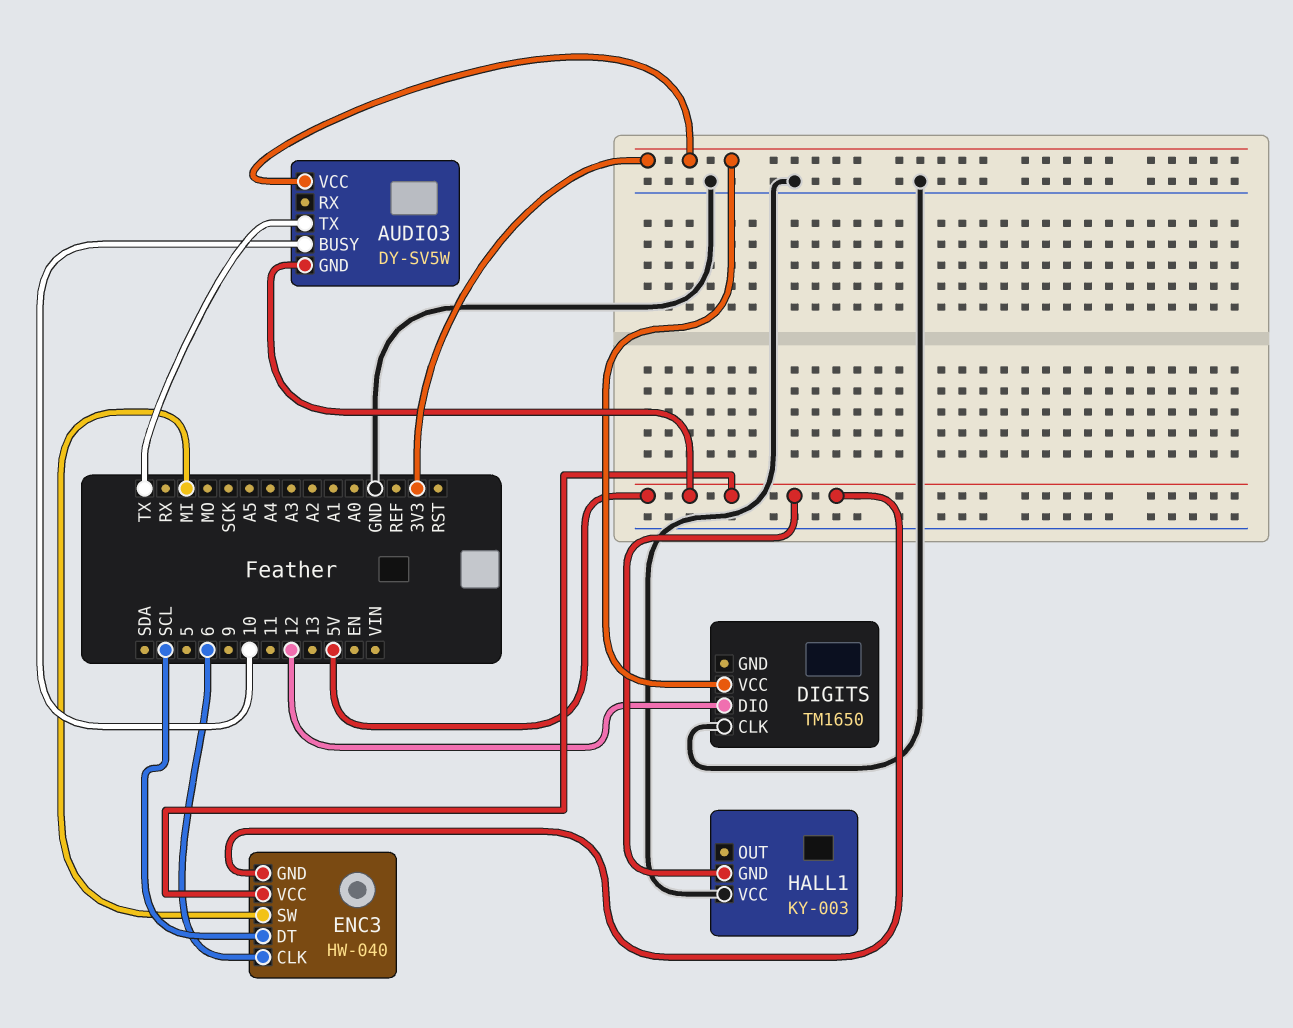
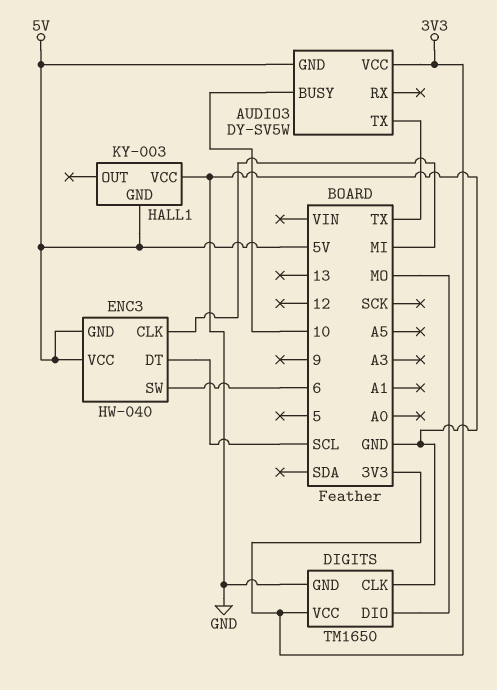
DIGITS pin DIO: 12 -> MO
DIGITS pin GND: none -> GND
ENC3 pin CLK: 6 -> MI
ENC3 pin SW: MI -> 6

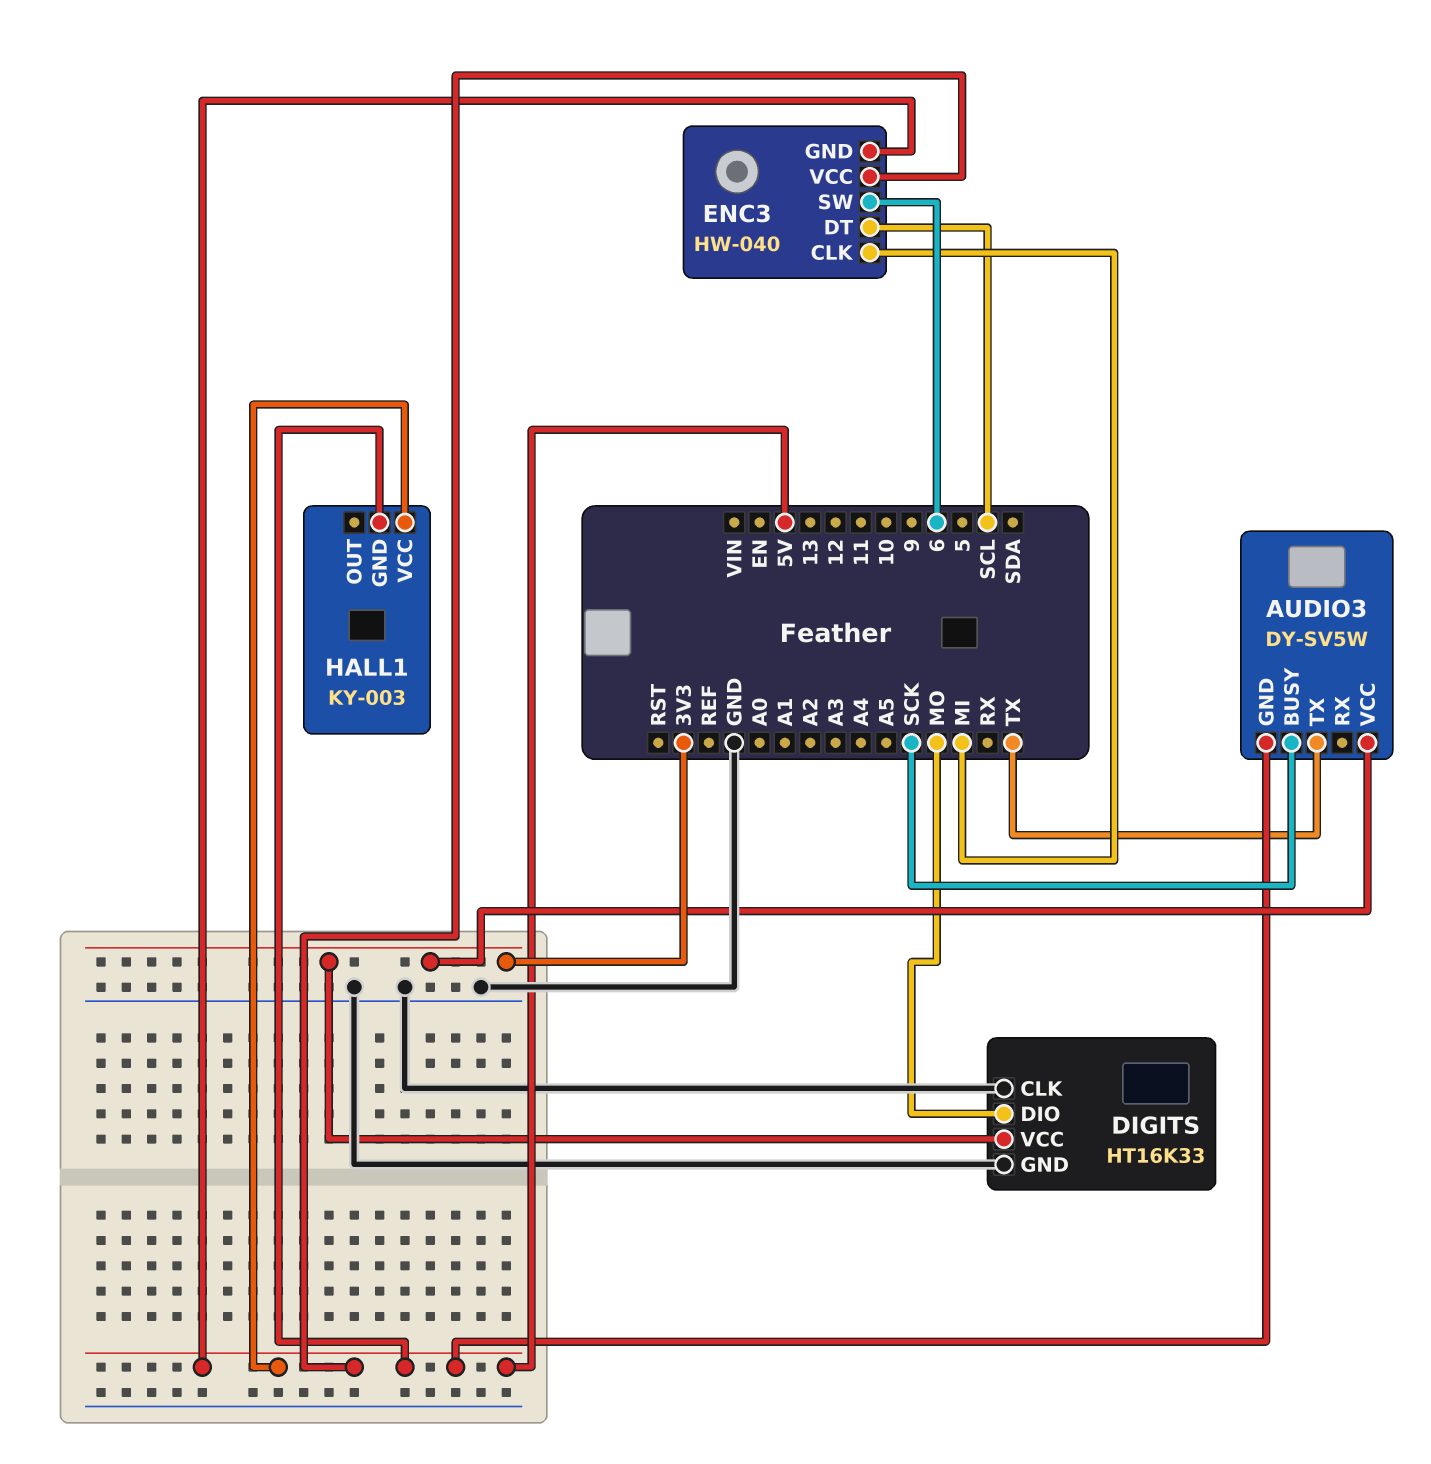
AUDIO3 pin BUSY: 10 -> SCK
DIGITS: TM1650 -> HT16K33
HALL1 pin VCC: GND -> 5V

